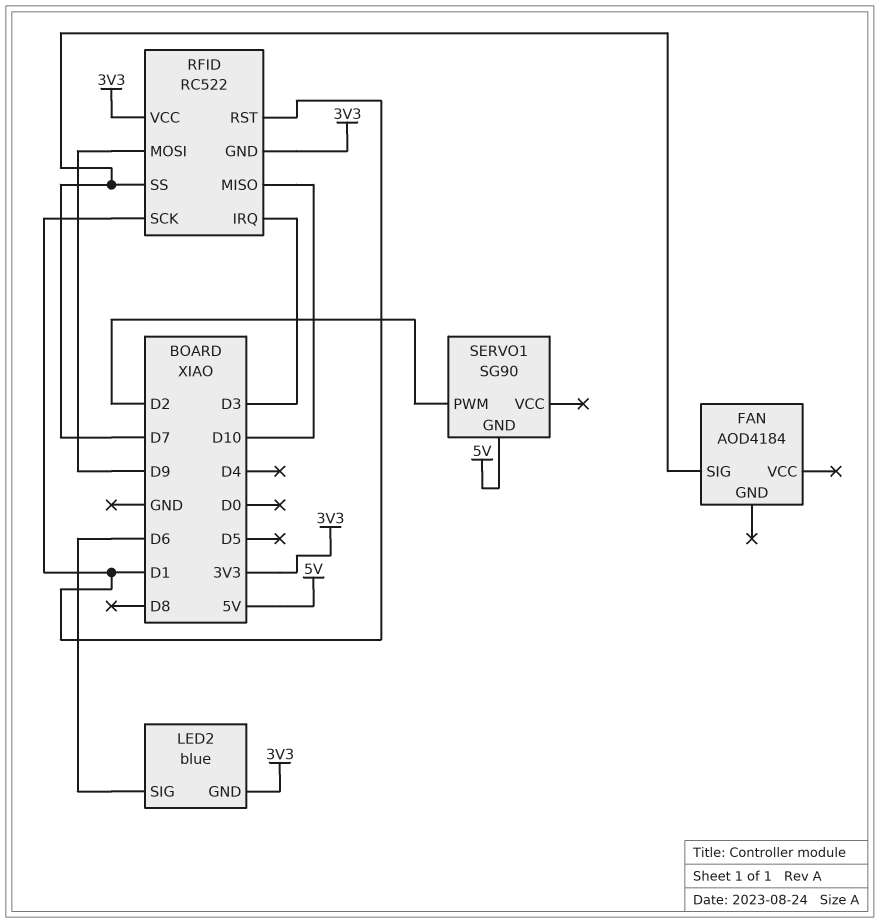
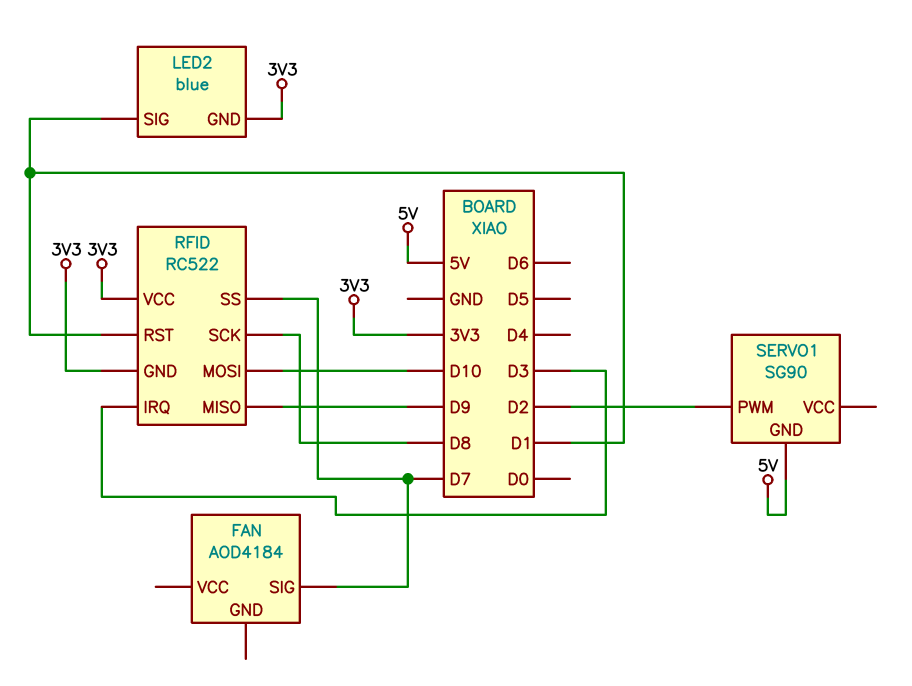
LED2 pin SIG: D6 -> D1
RFID pin MISO: D10 -> D9
RFID pin MOSI: D9 -> D10
RFID pin SCK: D1 -> D8

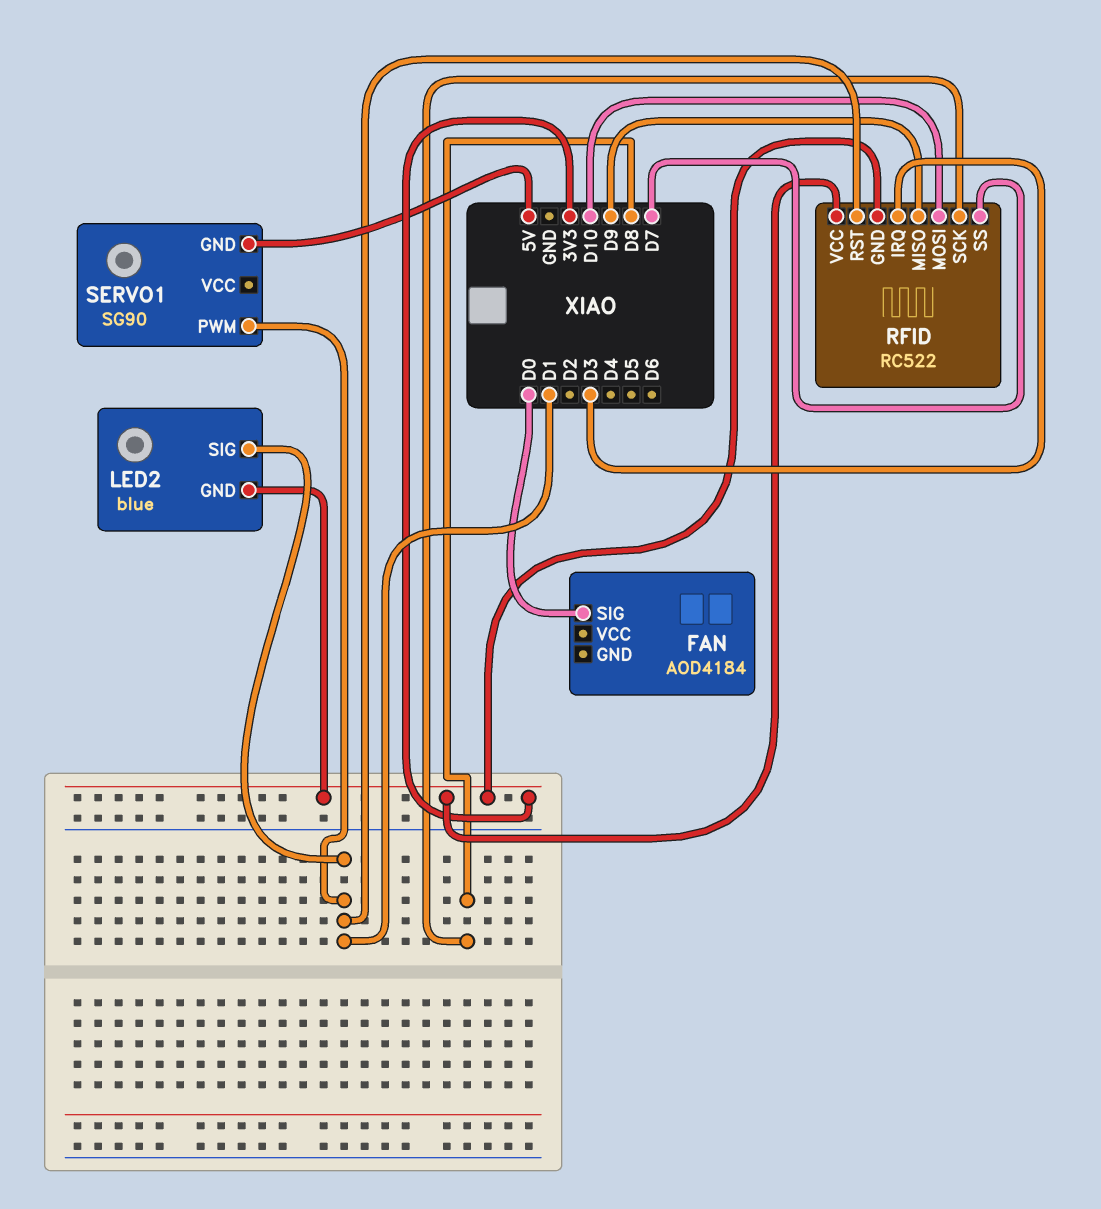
FAN pin SIG: D7 -> D0
SERVO1 pin PWM: D2 -> D1

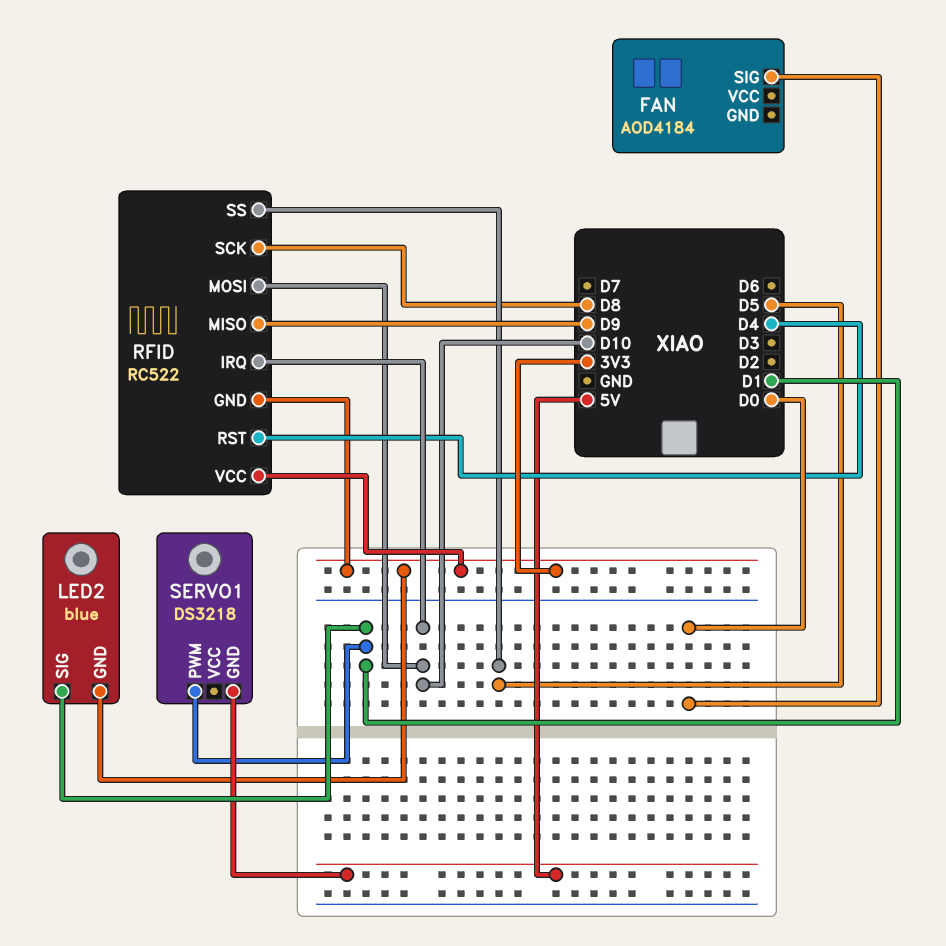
RFID pin IRQ: D3 -> D10
RFID pin RST: D1 -> D4
RFID pin SS: D7 -> D5
SERVO1: SG90 -> DS3218

